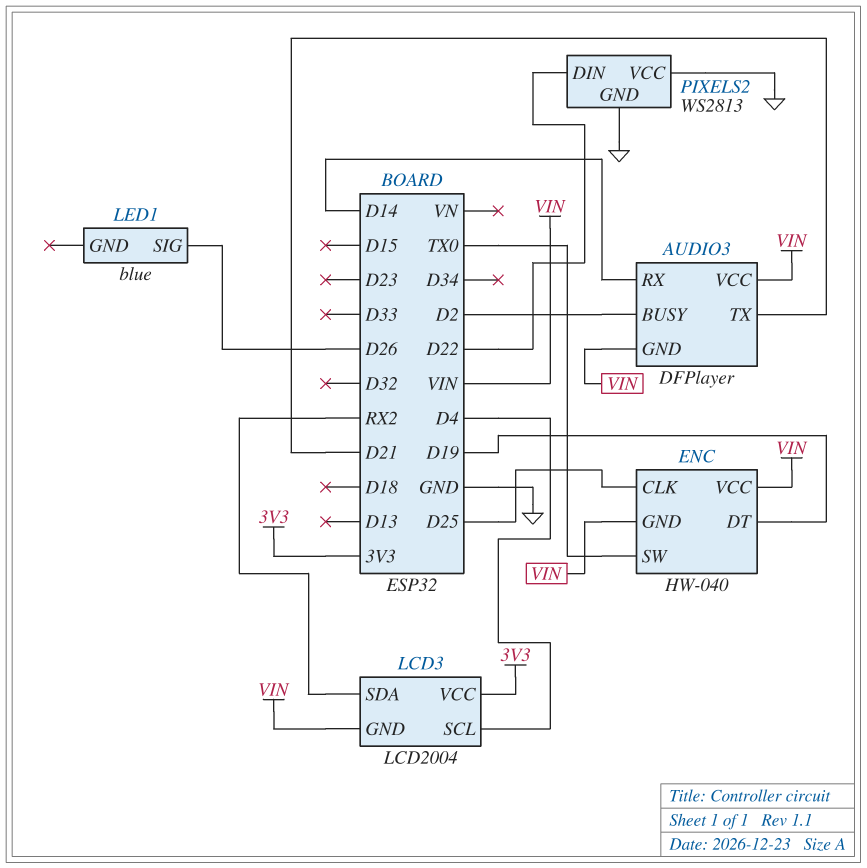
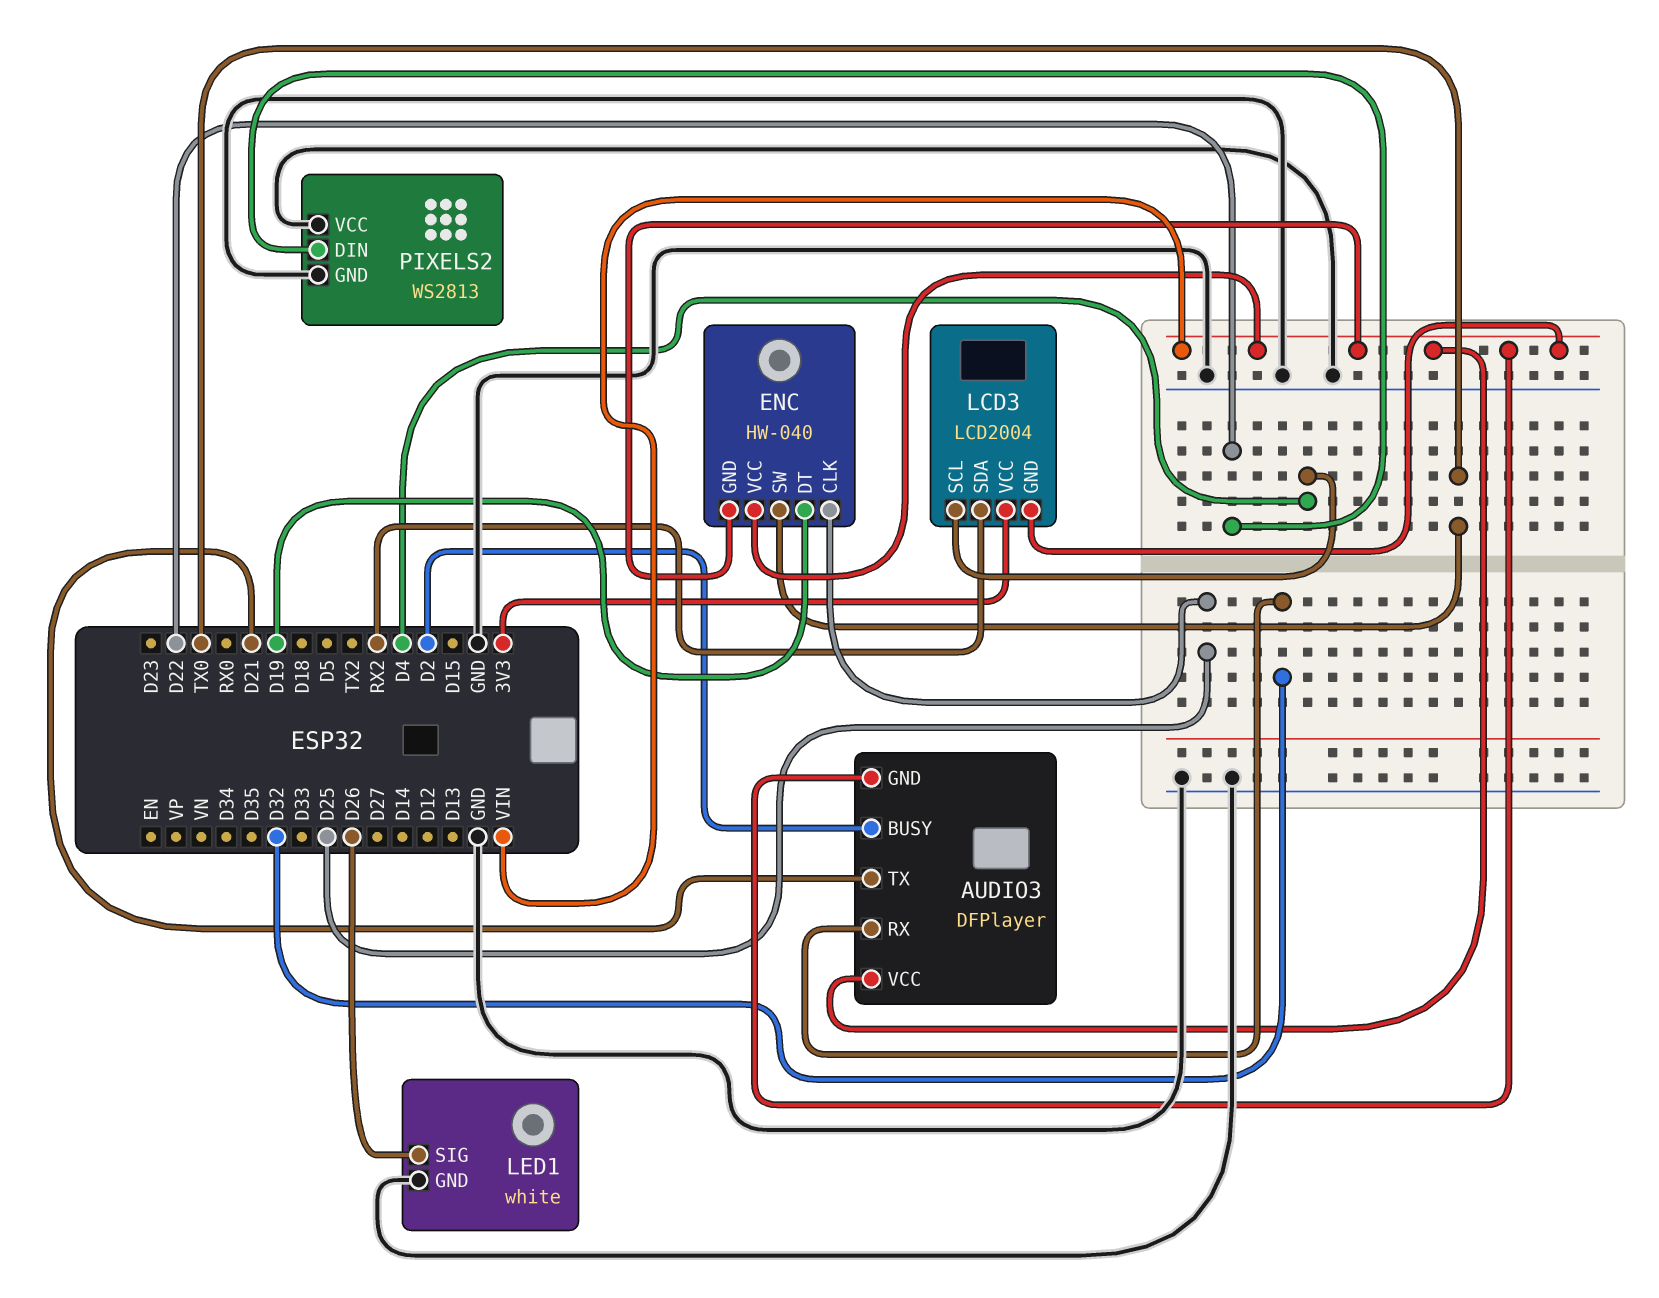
AUDIO3 pin RX: D14 -> D32
LED1: blue -> white
LED1 pin GND: none -> GND

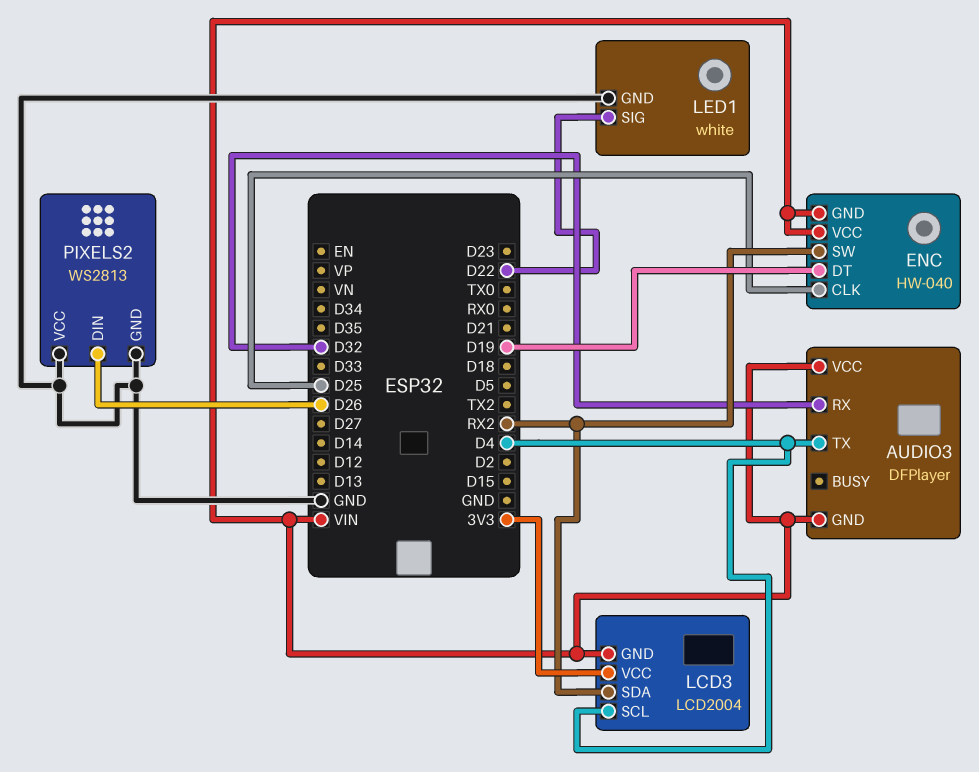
AUDIO3 pin BUSY: D2 -> none
AUDIO3 pin TX: D21 -> D4
ENC pin SW: TX0 -> RX2
LED1 pin SIG: D26 -> D22
PIXELS2 pin DIN: D22 -> D26

